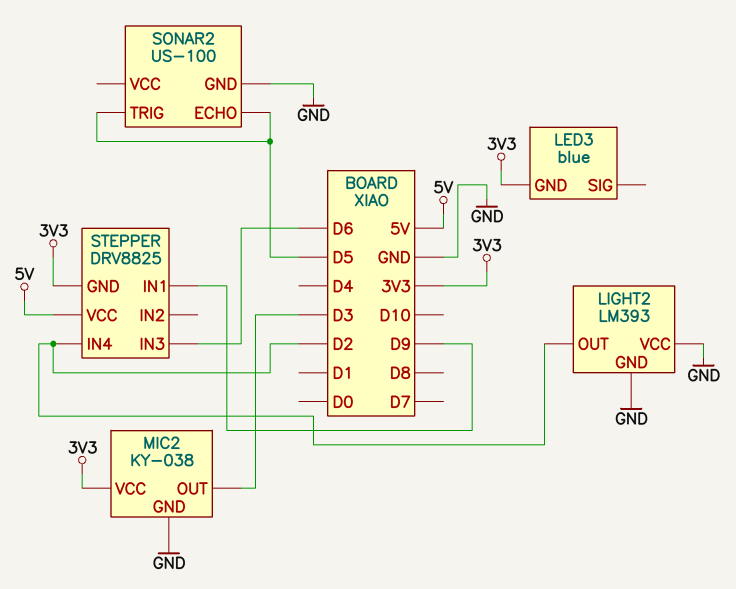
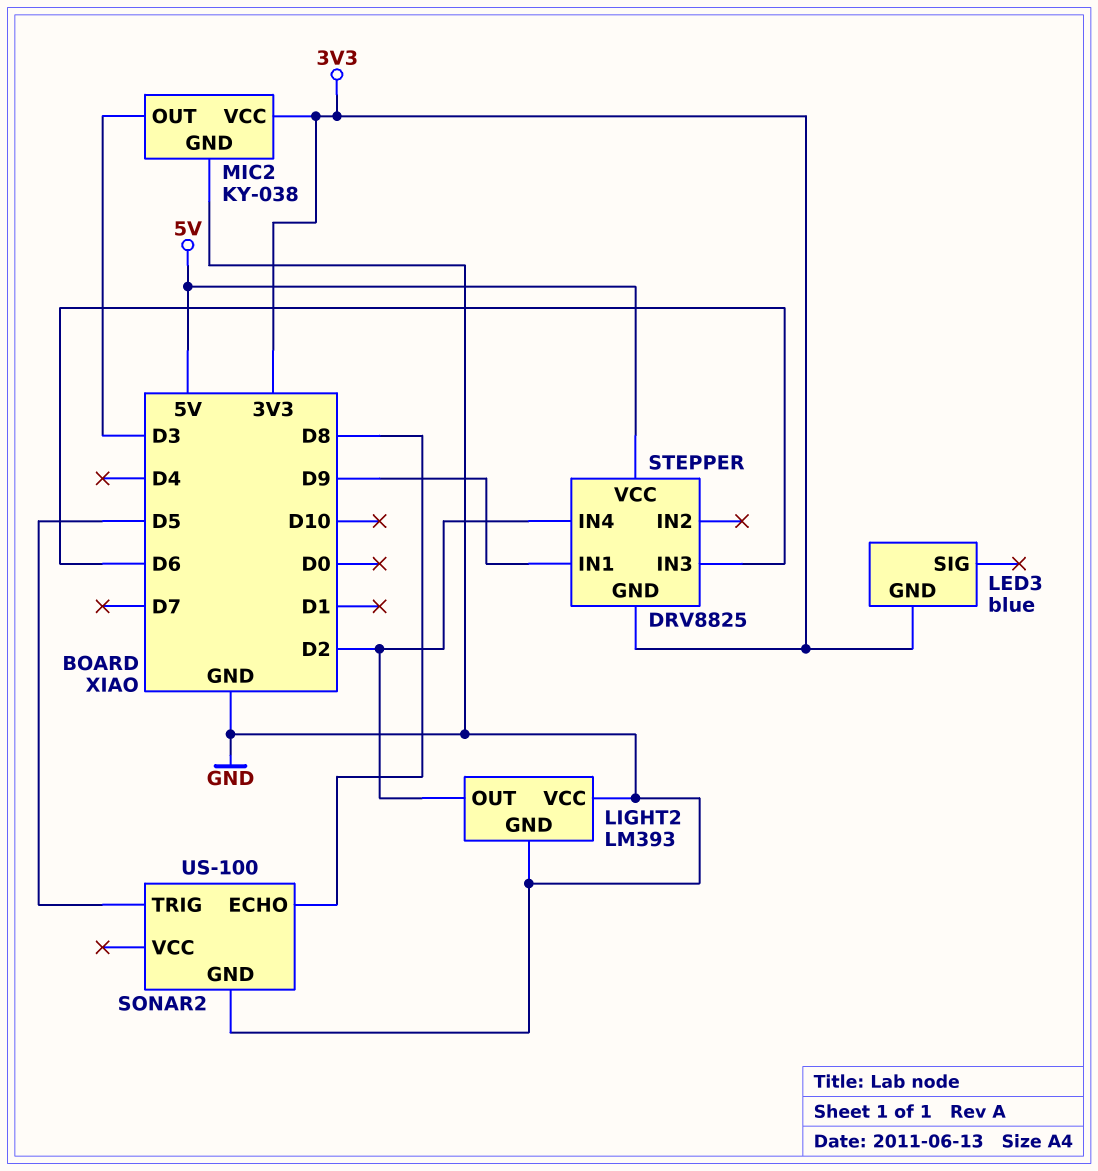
SONAR2 pin ECHO: D5 -> D8

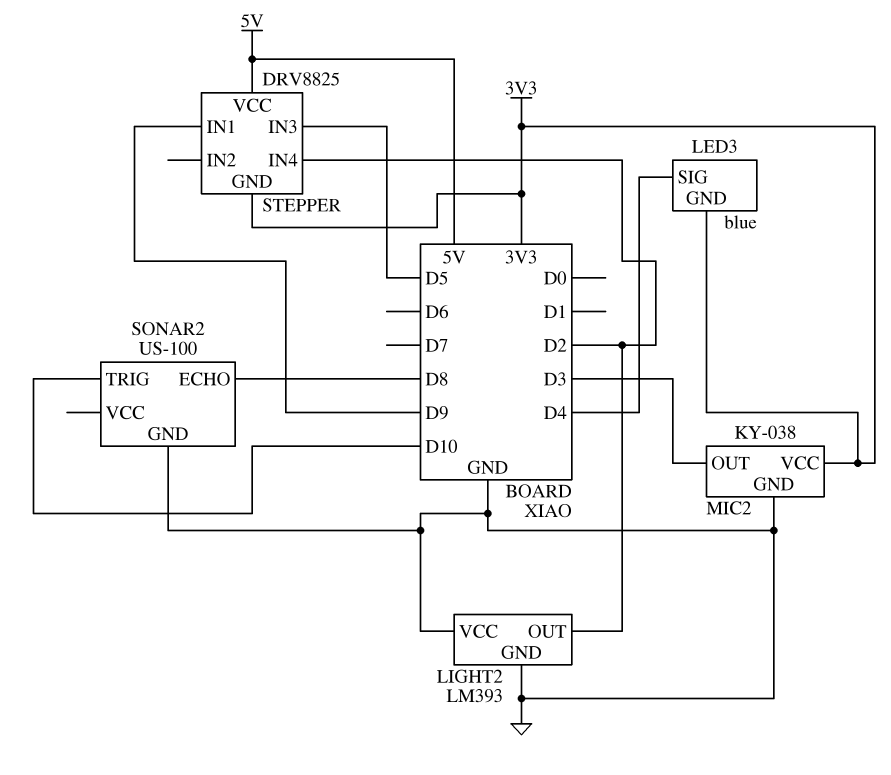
LED3 pin SIG: none -> D4
SONAR2 pin TRIG: D5 -> D10
STEPPER pin IN3: D6 -> D5

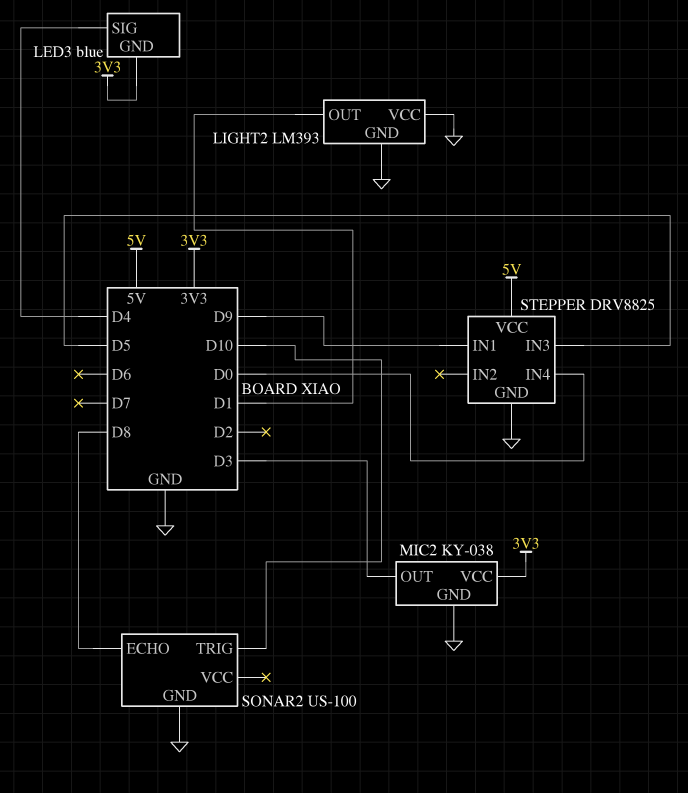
LIGHT2 pin OUT: D2 -> D1
STEPPER pin GND: 3V3 -> GND
STEPPER pin IN4: D2 -> D0

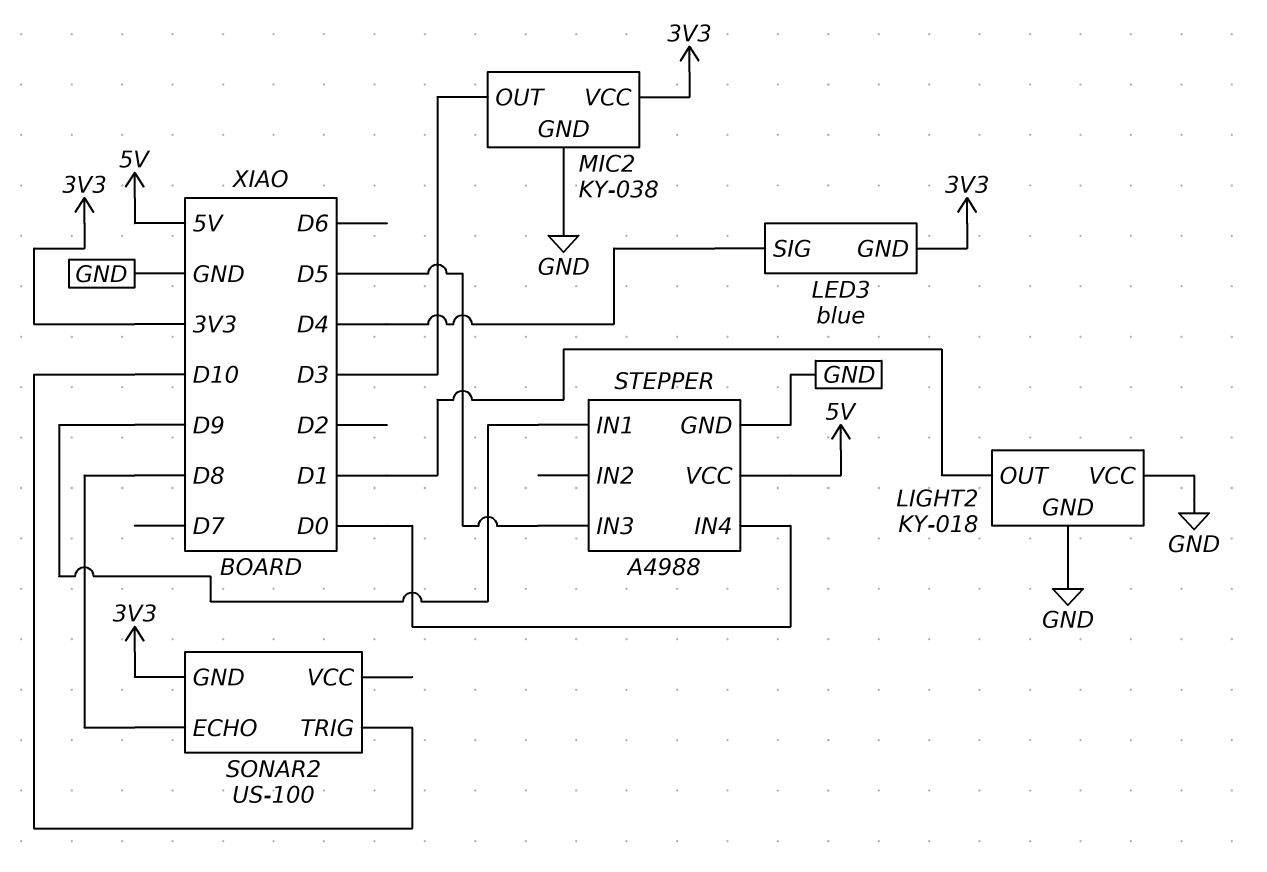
LIGHT2: LM393 -> KY-018
SONAR2 pin GND: GND -> 3V3
STEPPER: DRV8825 -> A4988

